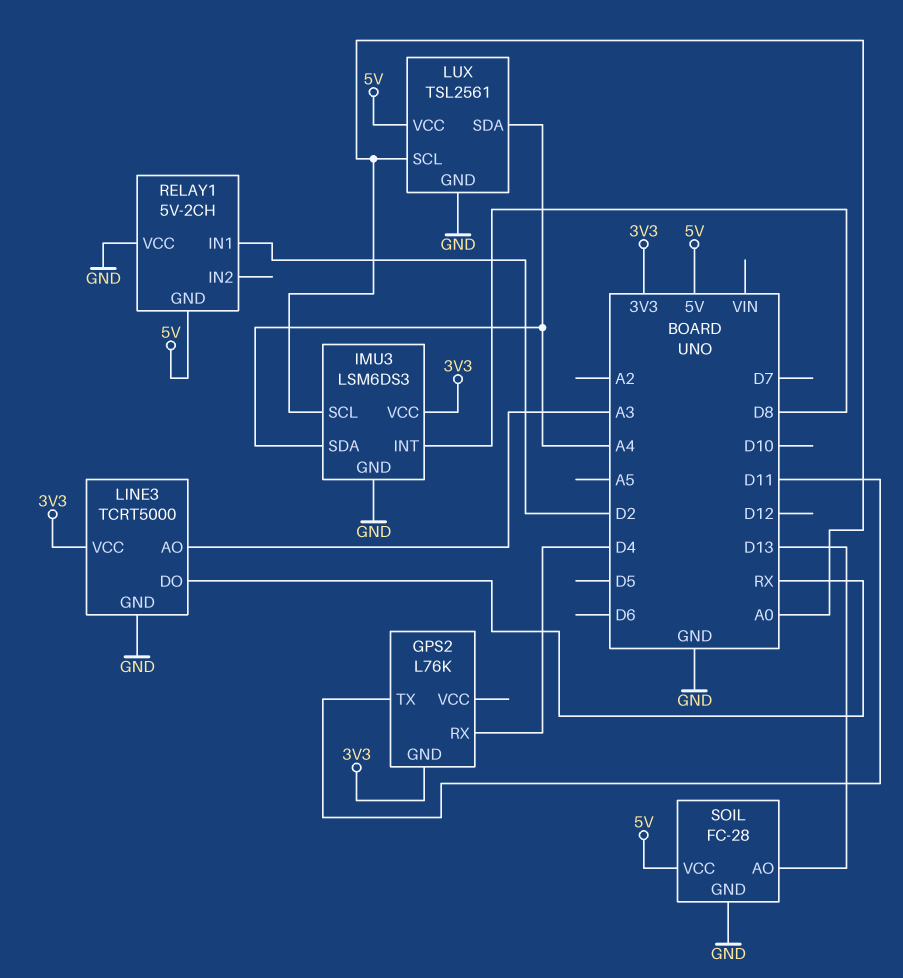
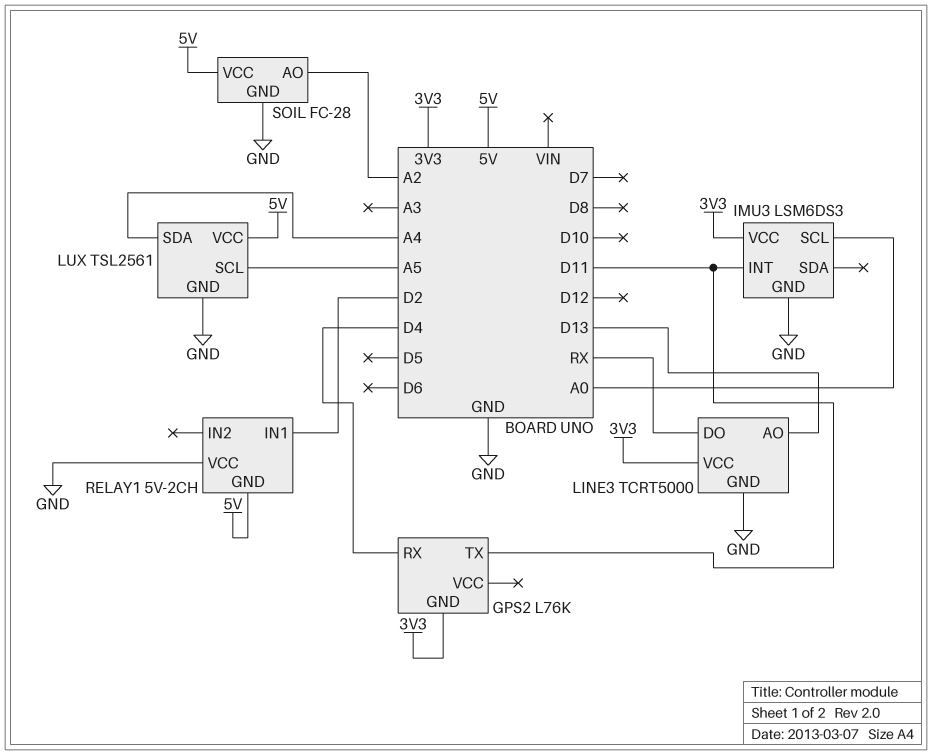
IMU3 pin INT: D8 -> D11
IMU3 pin SDA: A4 -> none
LINE3 pin AO: A3 -> D13
LUX pin SCL: A0 -> A5
SOIL pin AO: D13 -> A2

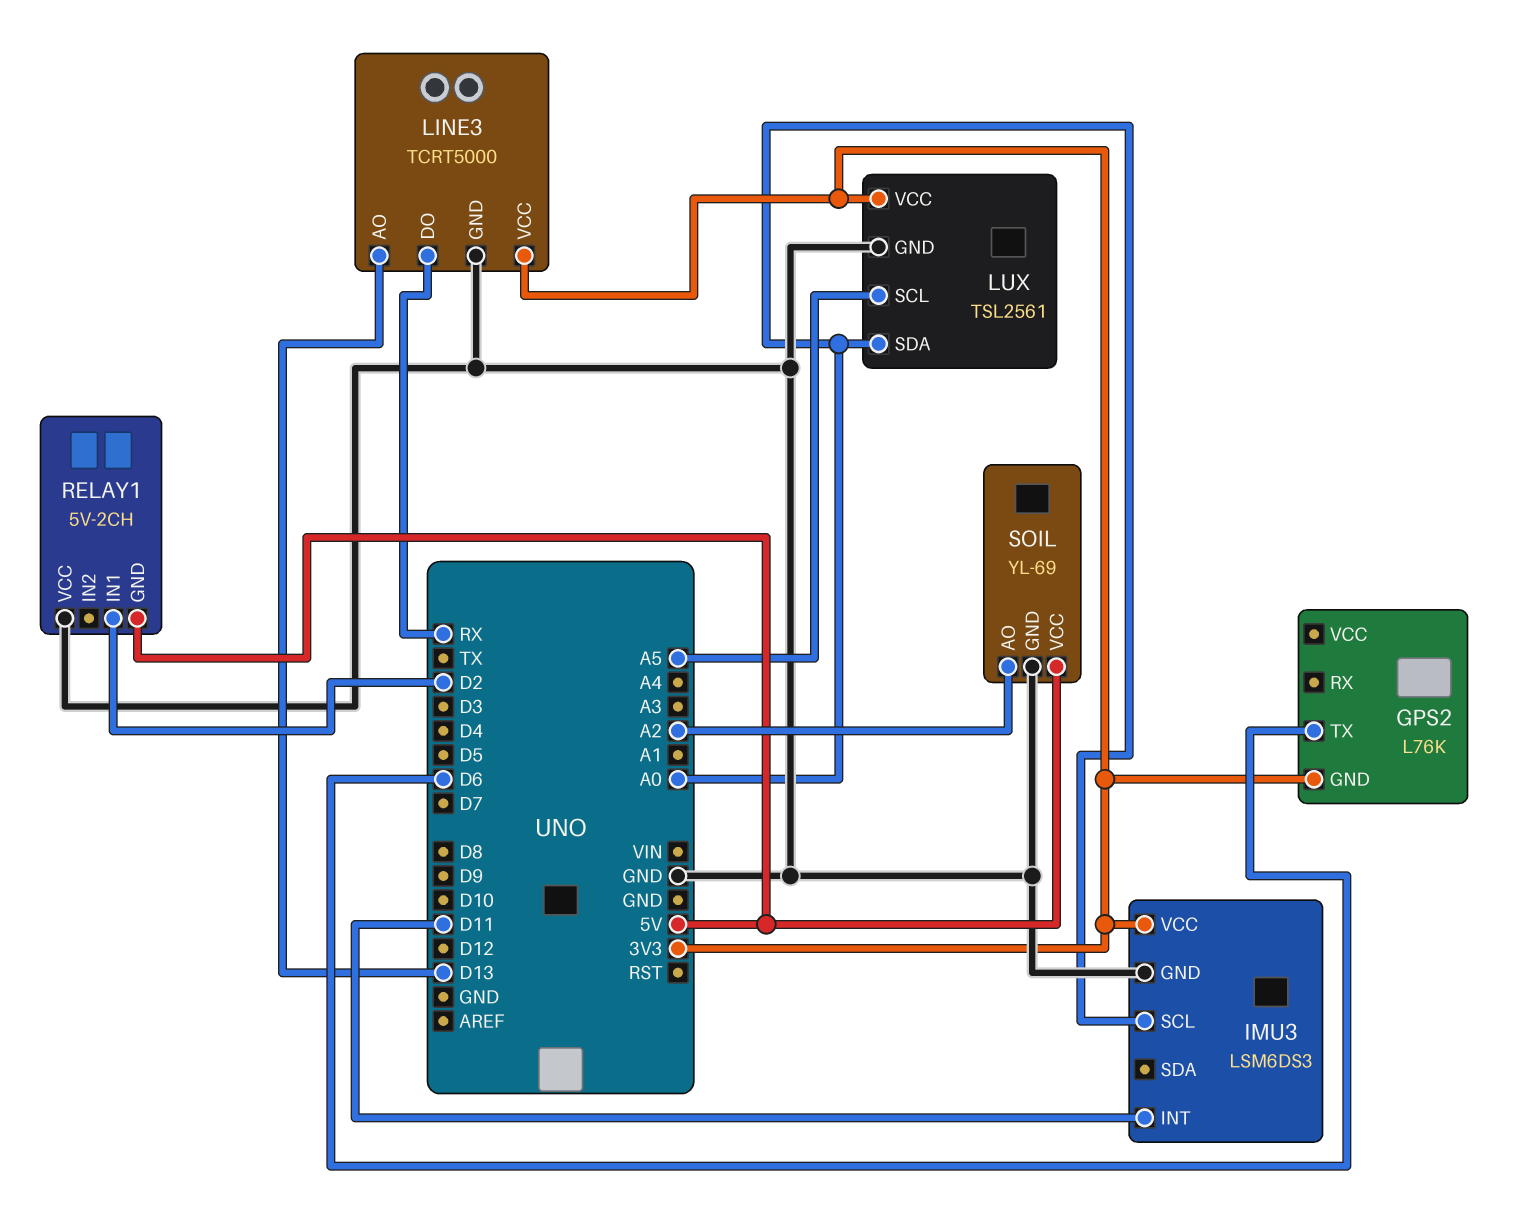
GPS2 pin RX: D4 -> none
GPS2 pin TX: D11 -> D6
LUX pin SDA: A4 -> A0
LUX pin VCC: 5V -> 3V3
SOIL: FC-28 -> YL-69

